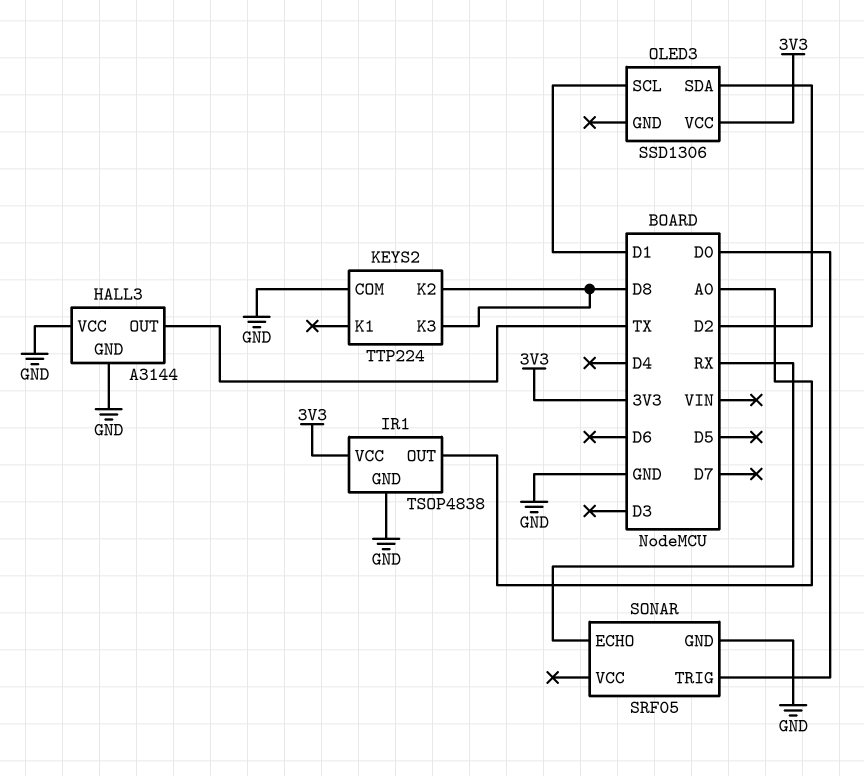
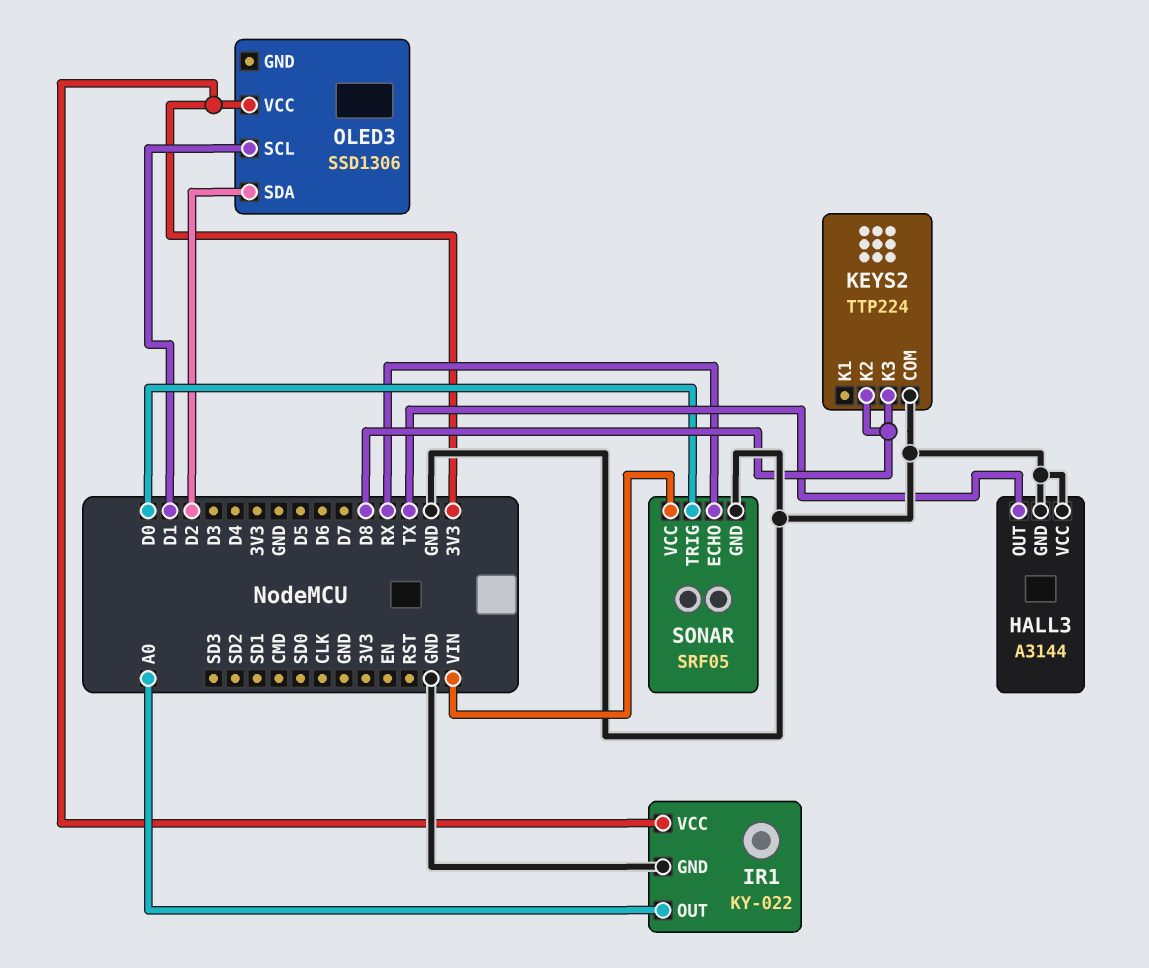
IR1: TSOP4838 -> KY-022
SONAR pin VCC: none -> VIN

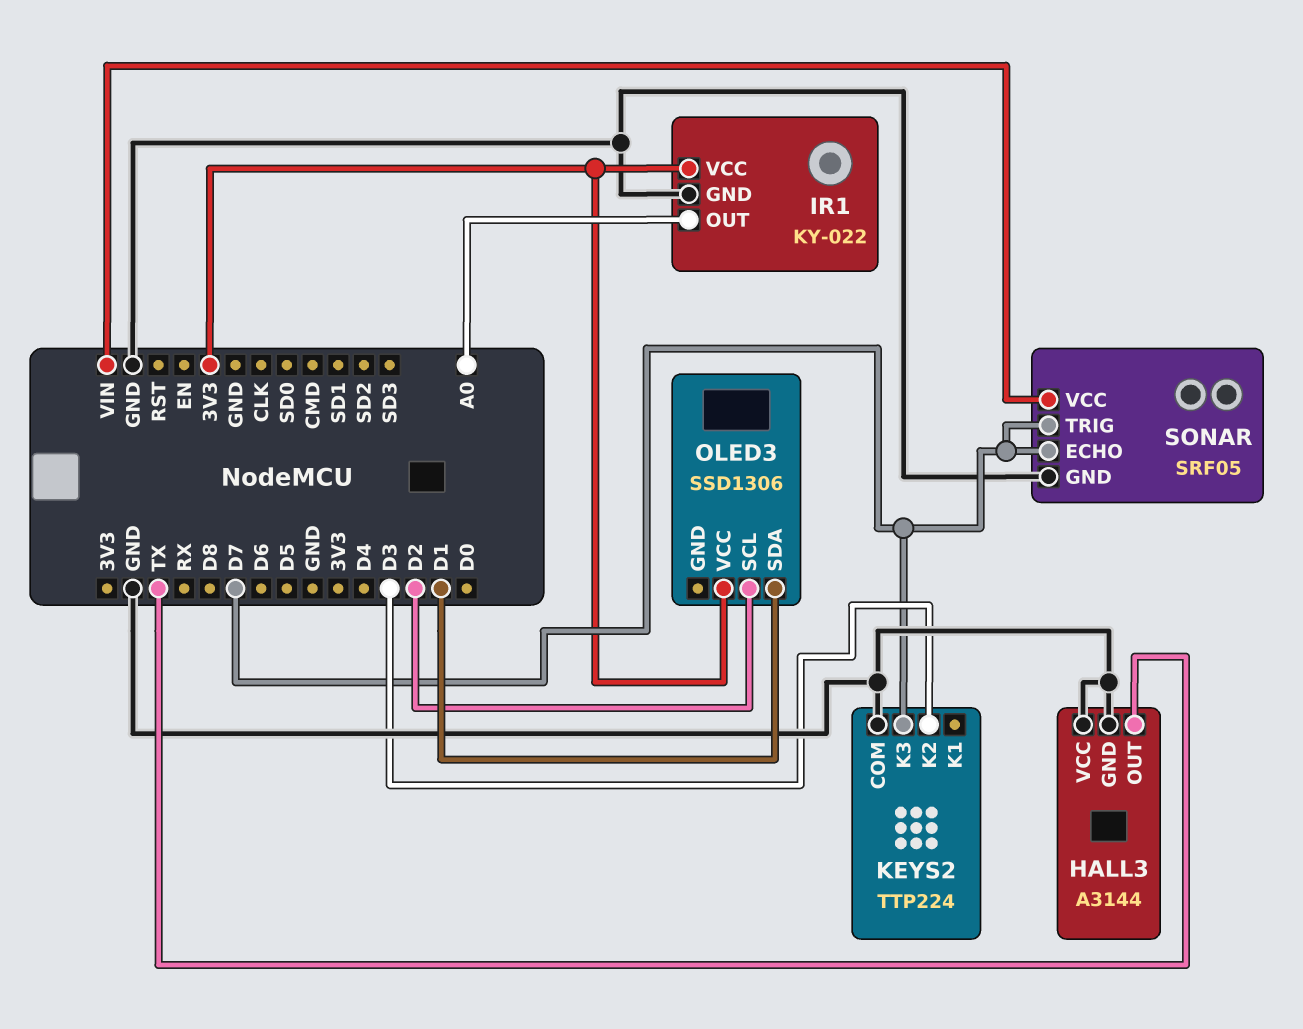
KEYS2 pin K2: D8 -> D3
KEYS2 pin K3: D8 -> D7
OLED3 pin SCL: D1 -> D2
OLED3 pin SDA: D2 -> D1
SONAR pin ECHO: RX -> D7
SONAR pin TRIG: D0 -> D7

